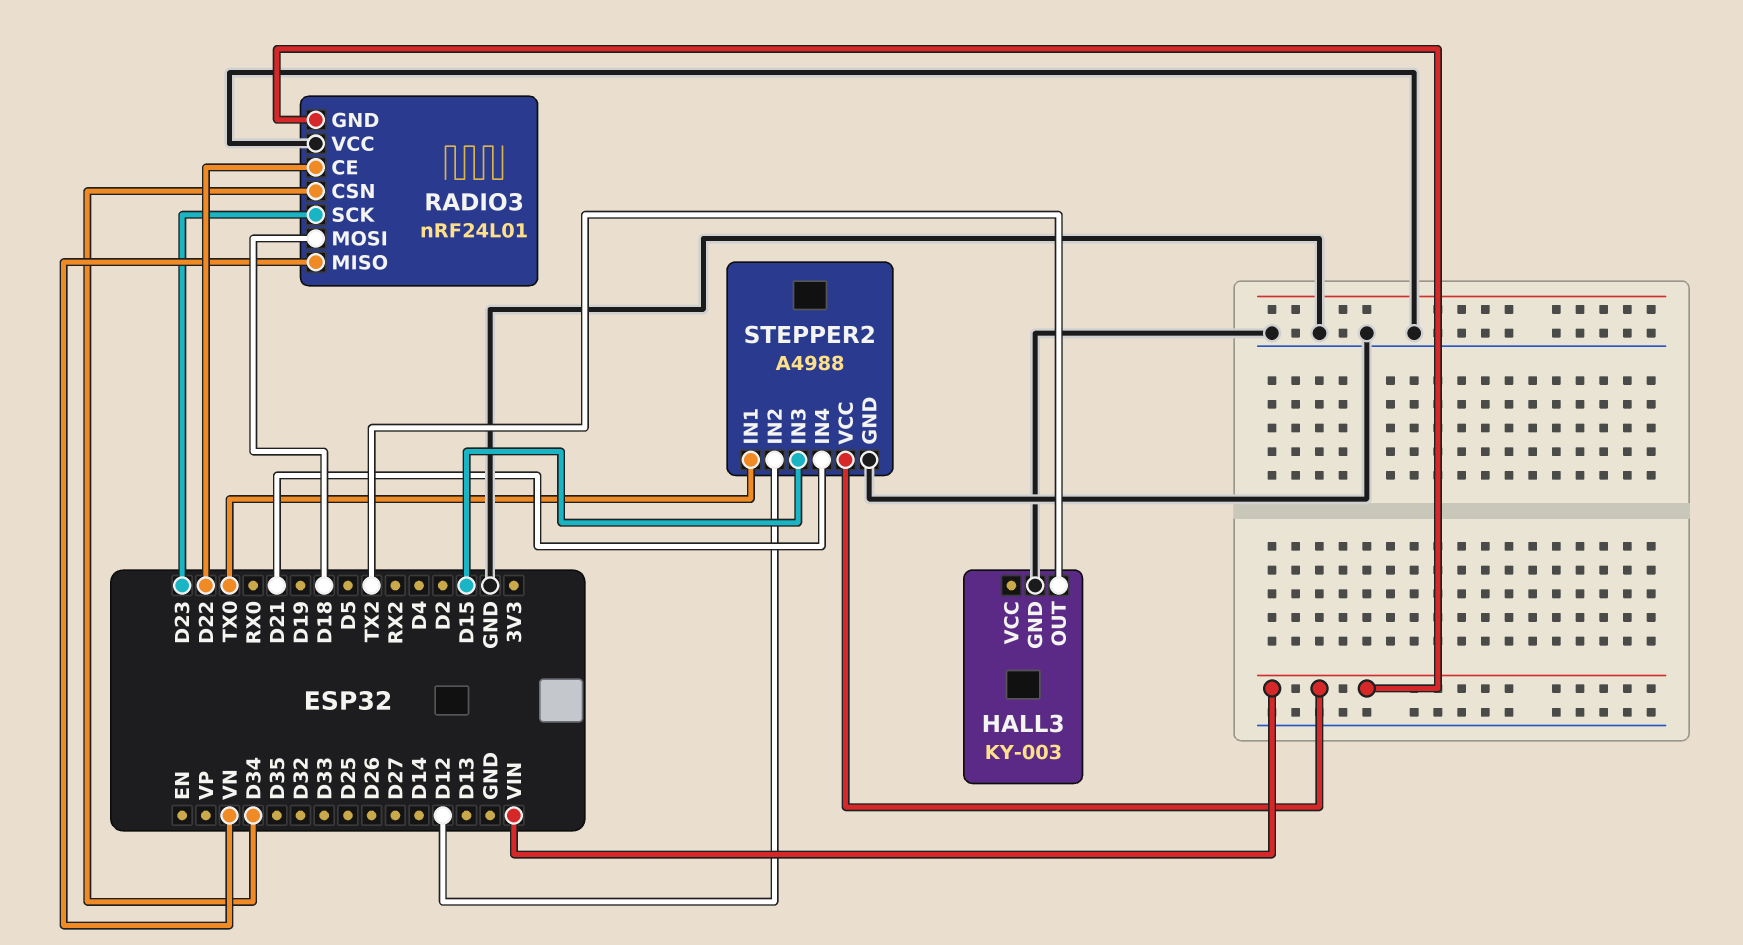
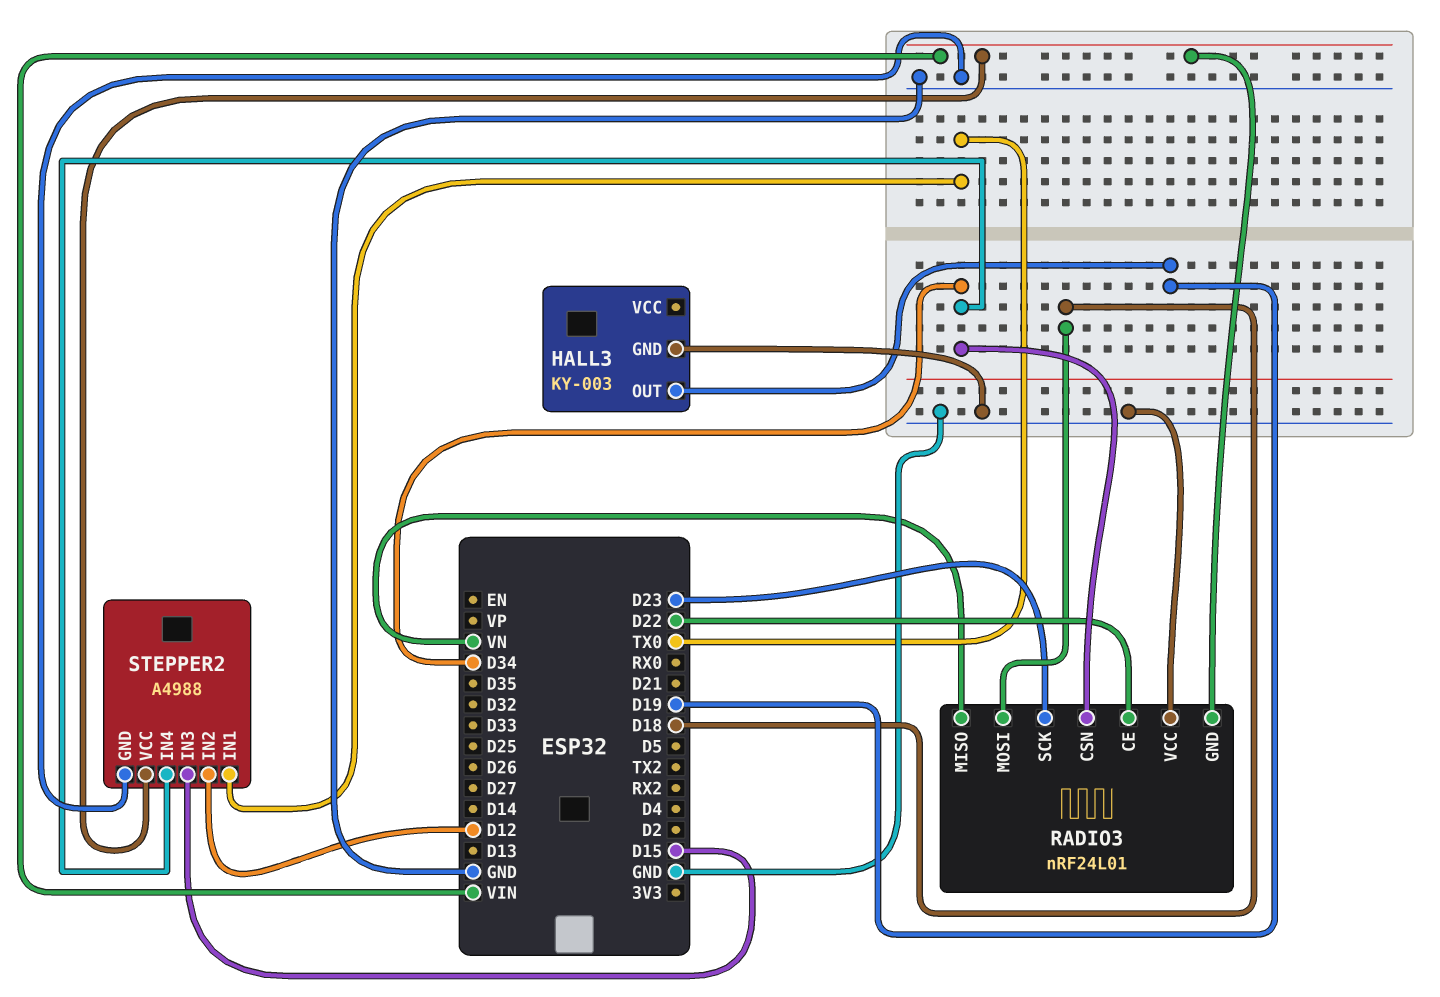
HALL3 pin OUT: TX2 -> D19
STEPPER2 pin IN4: D21 -> D34

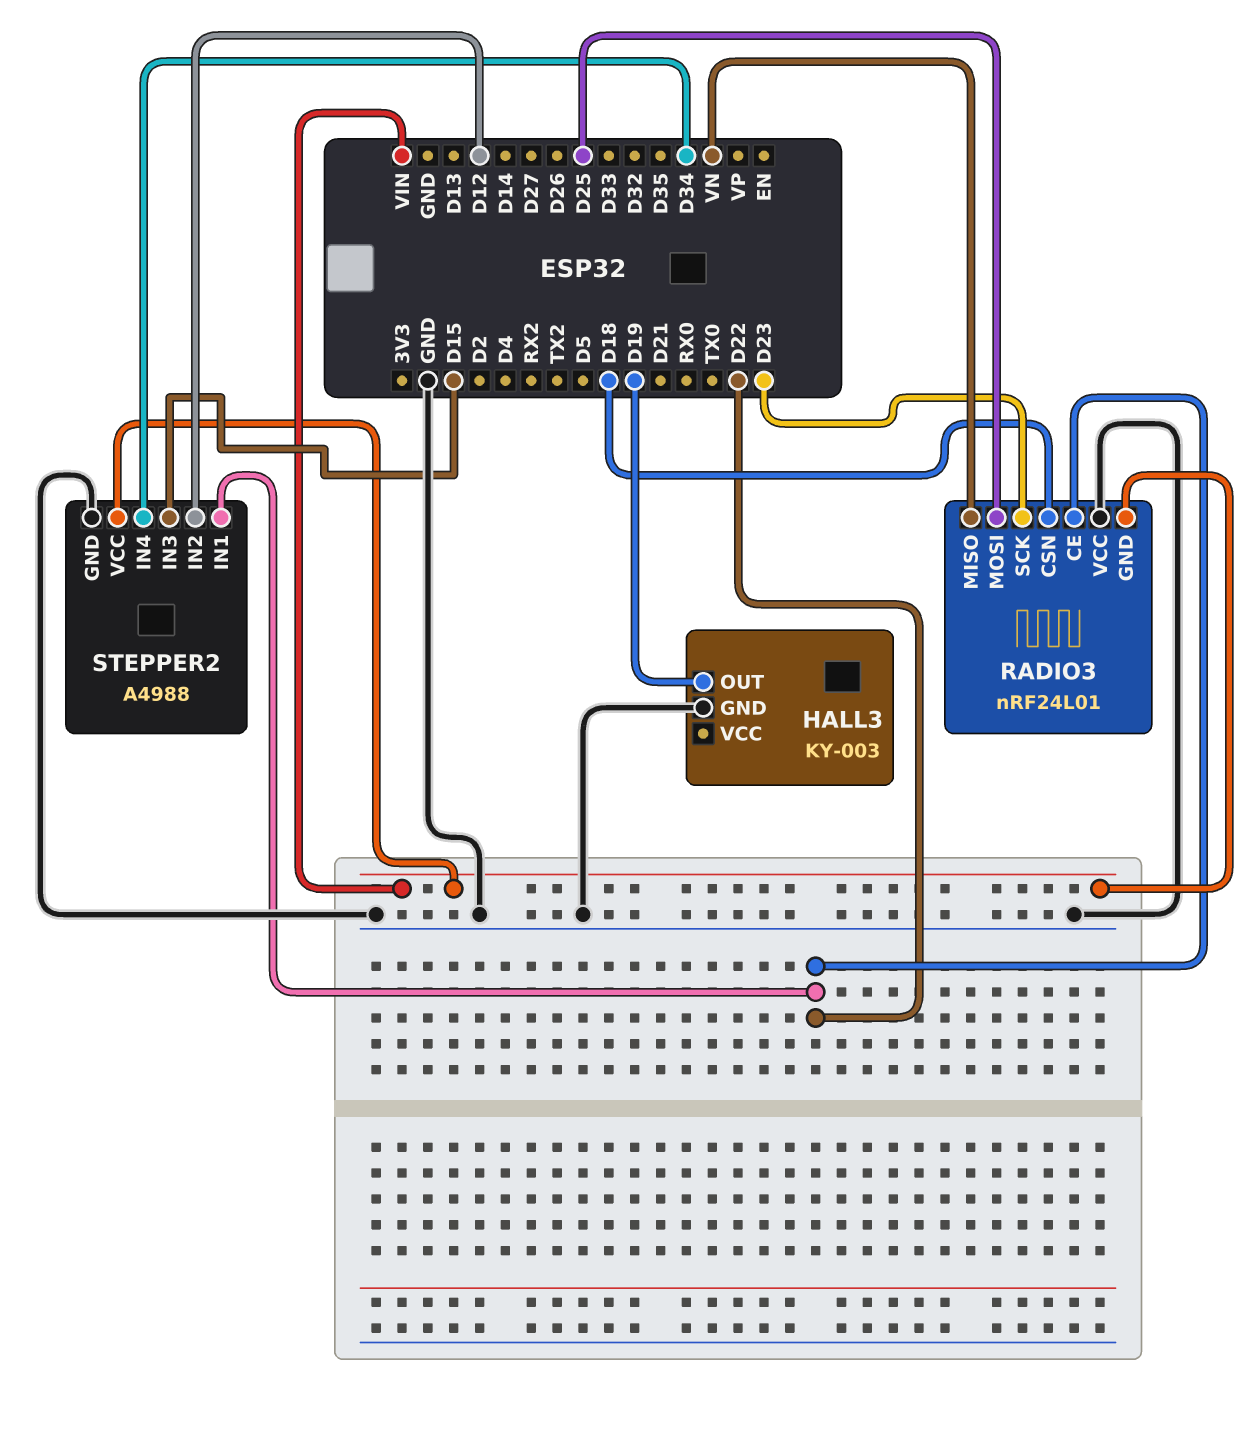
RADIO3 pin CSN: D34 -> D18
RADIO3 pin MOSI: D18 -> D25
STEPPER2 pin IN1: TX0 -> D22

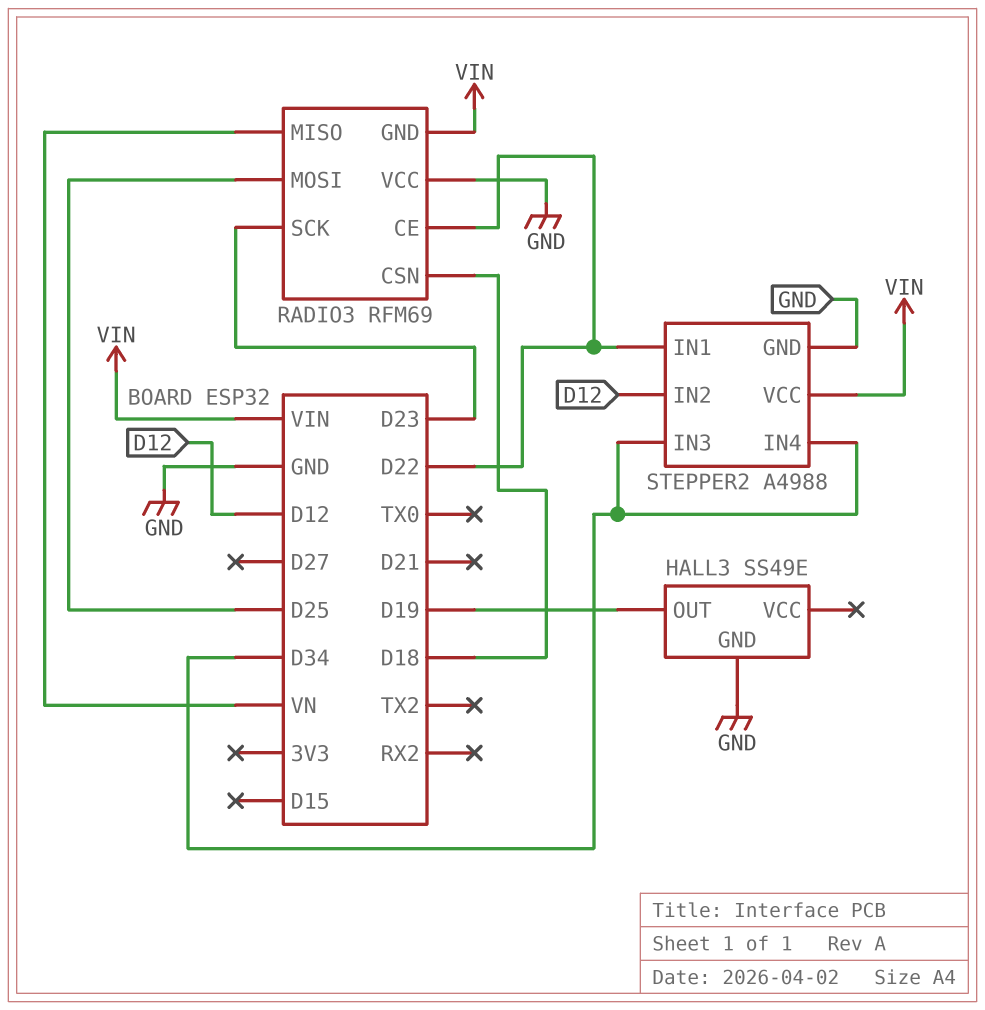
HALL3: KY-003 -> SS49E
RADIO3: nRF24L01 -> RFM69
STEPPER2 pin IN3: D15 -> D34

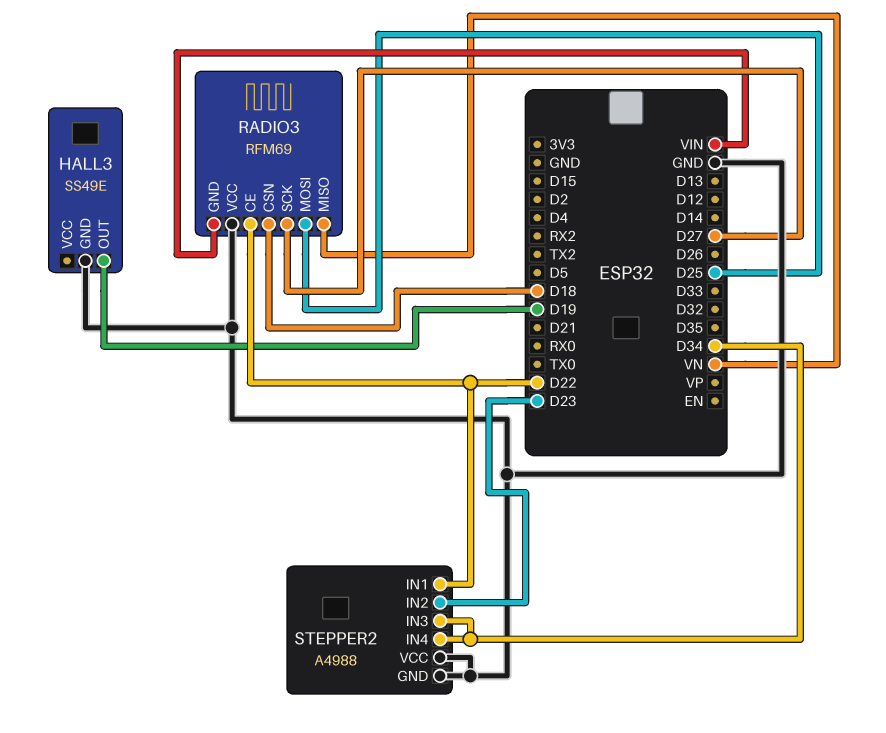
RADIO3 pin SCK: D23 -> D27
STEPPER2 pin IN2: D12 -> D23
STEPPER2 pin VCC: VIN -> GND

